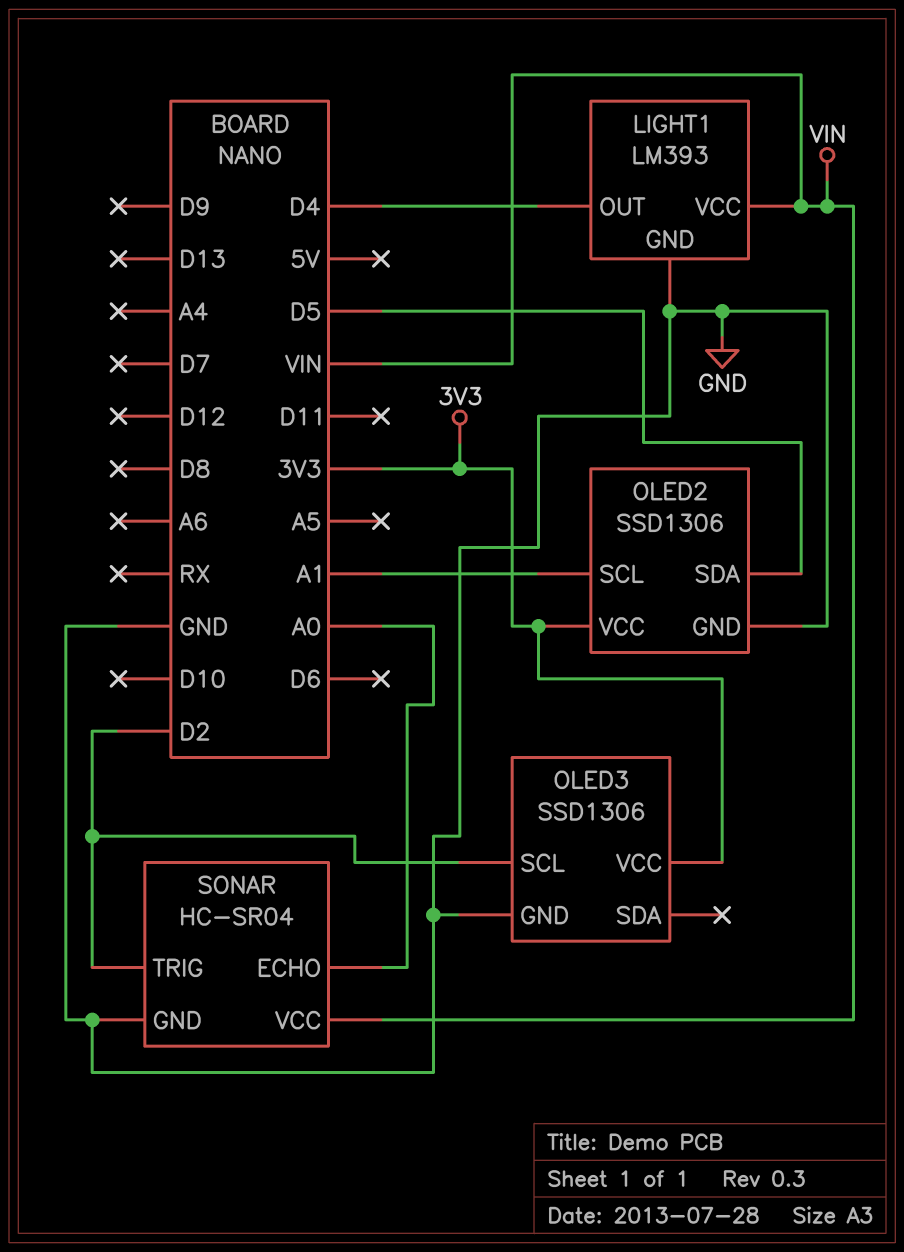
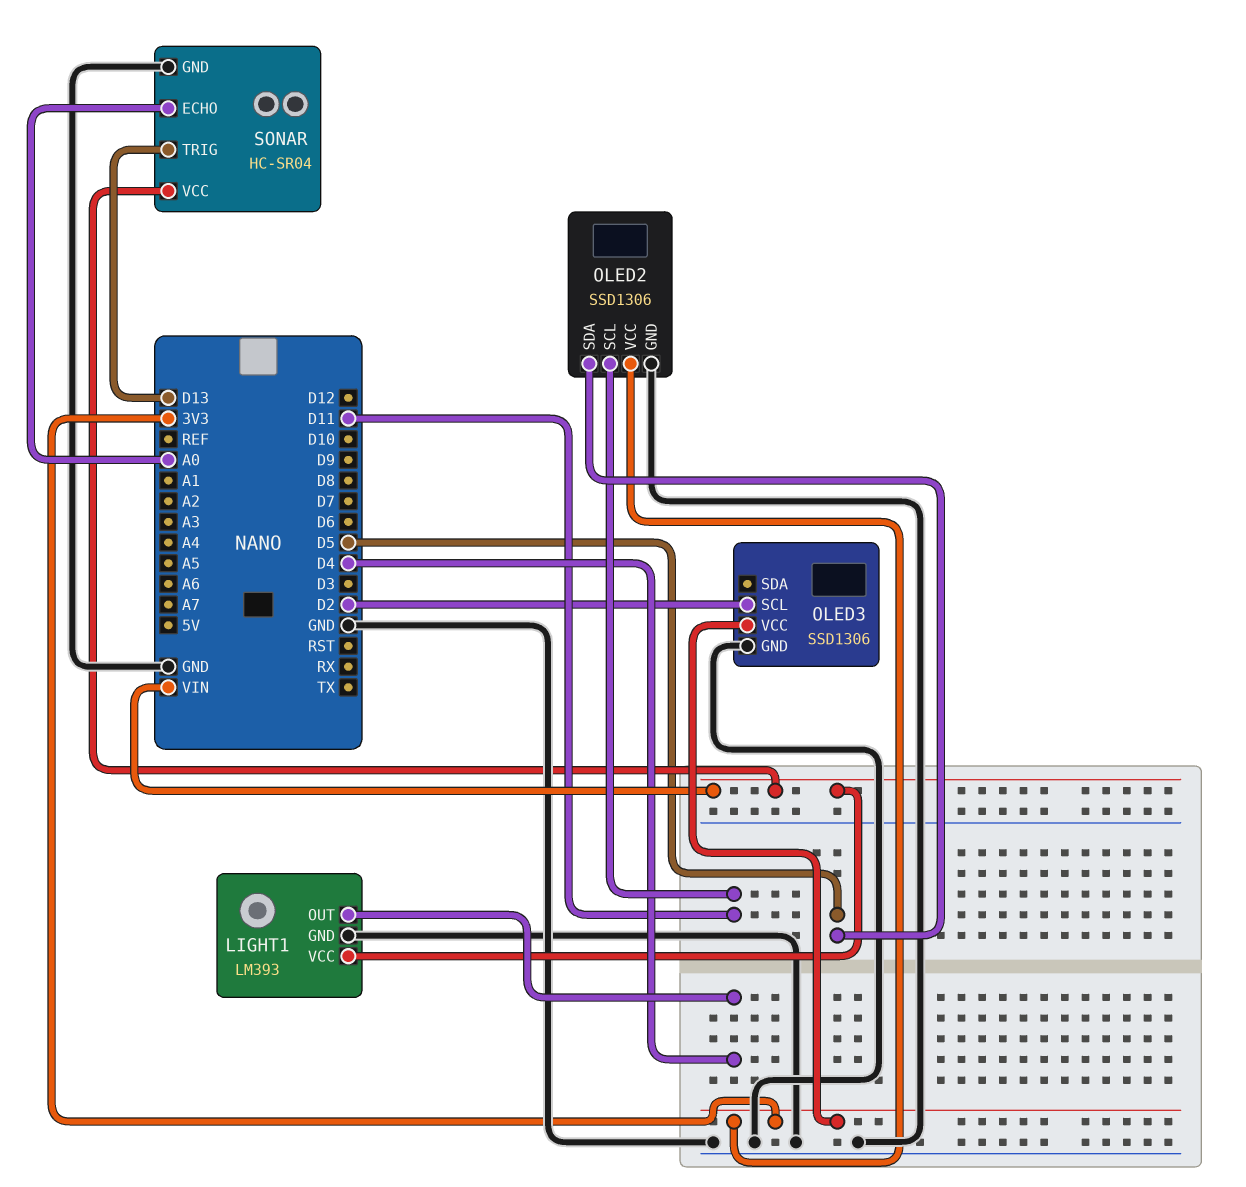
OLED2 pin SCL: A1 -> D11
SONAR pin TRIG: D2 -> D13

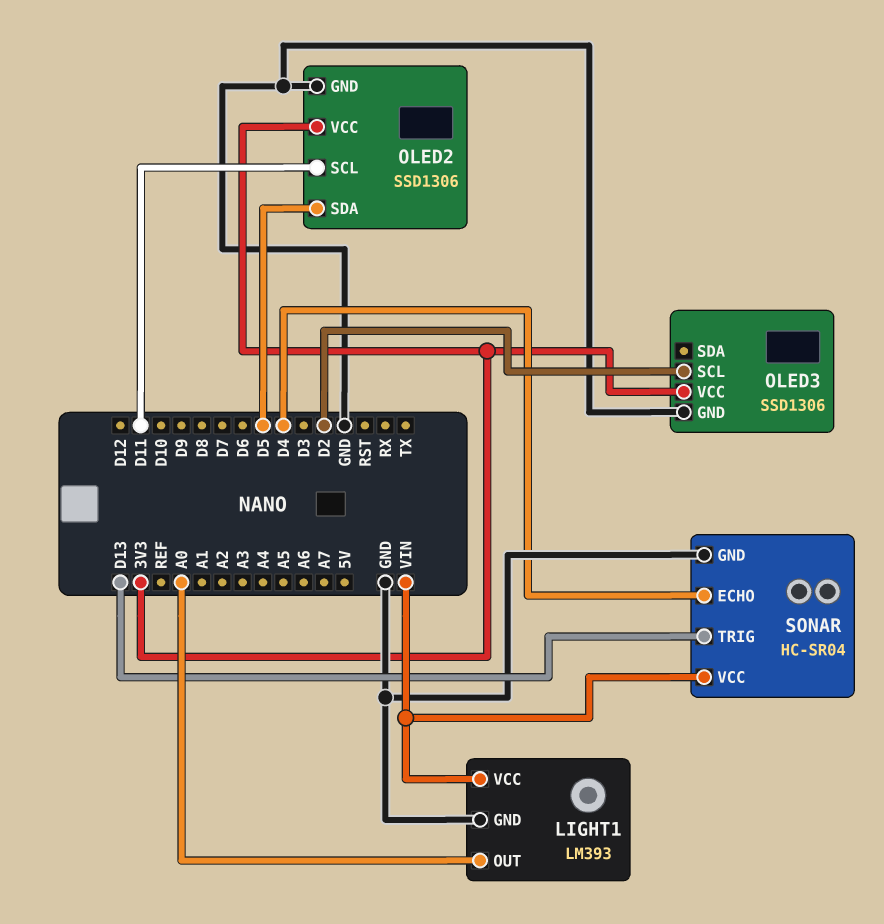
LIGHT1 pin OUT: D4 -> A0
SONAR pin ECHO: A0 -> D4

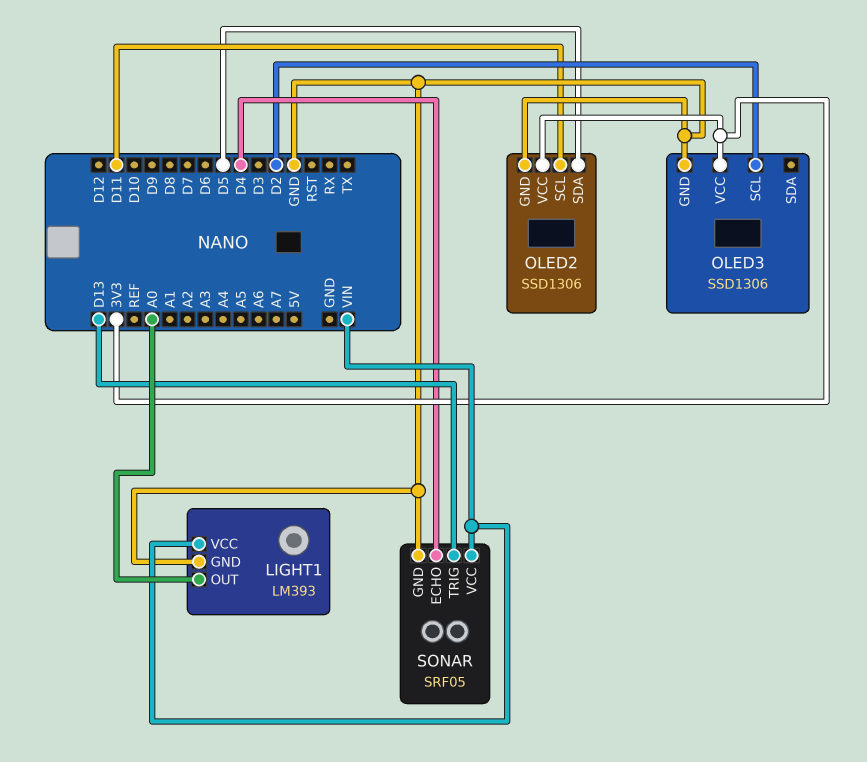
SONAR: HC-SR04 -> SRF05

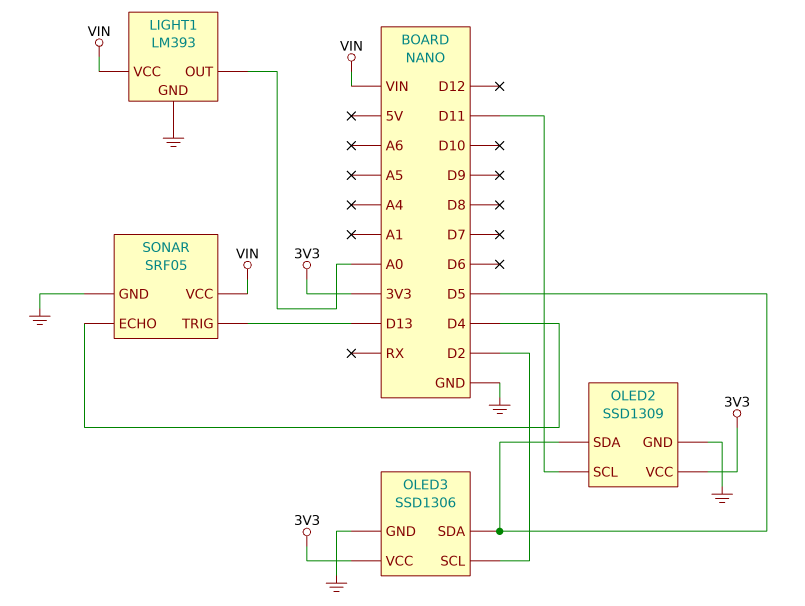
OLED2: SSD1306 -> SSD1309
OLED3 pin SDA: none -> D5

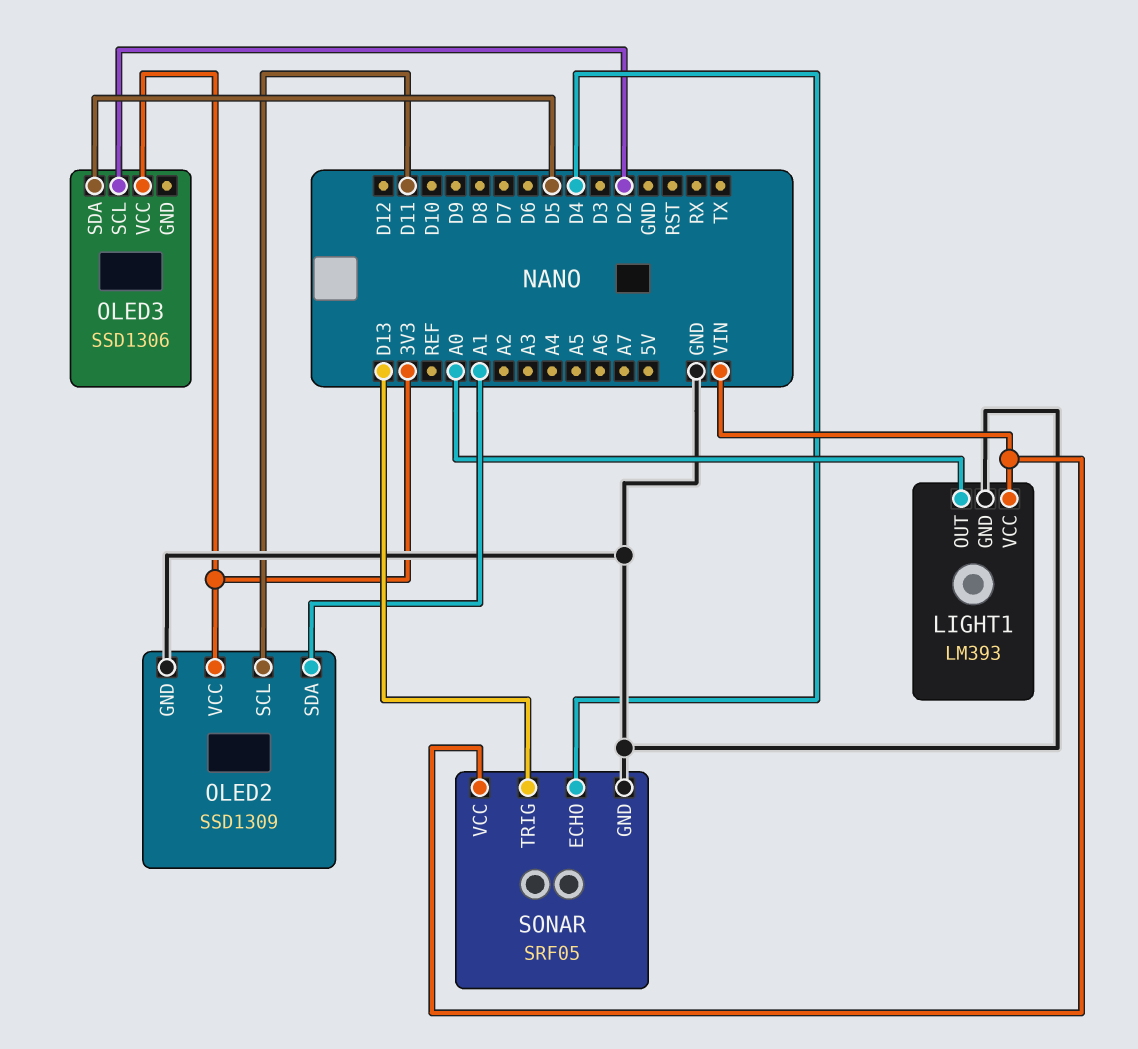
OLED2 pin SDA: D5 -> A1
OLED3 pin GND: GND -> none

